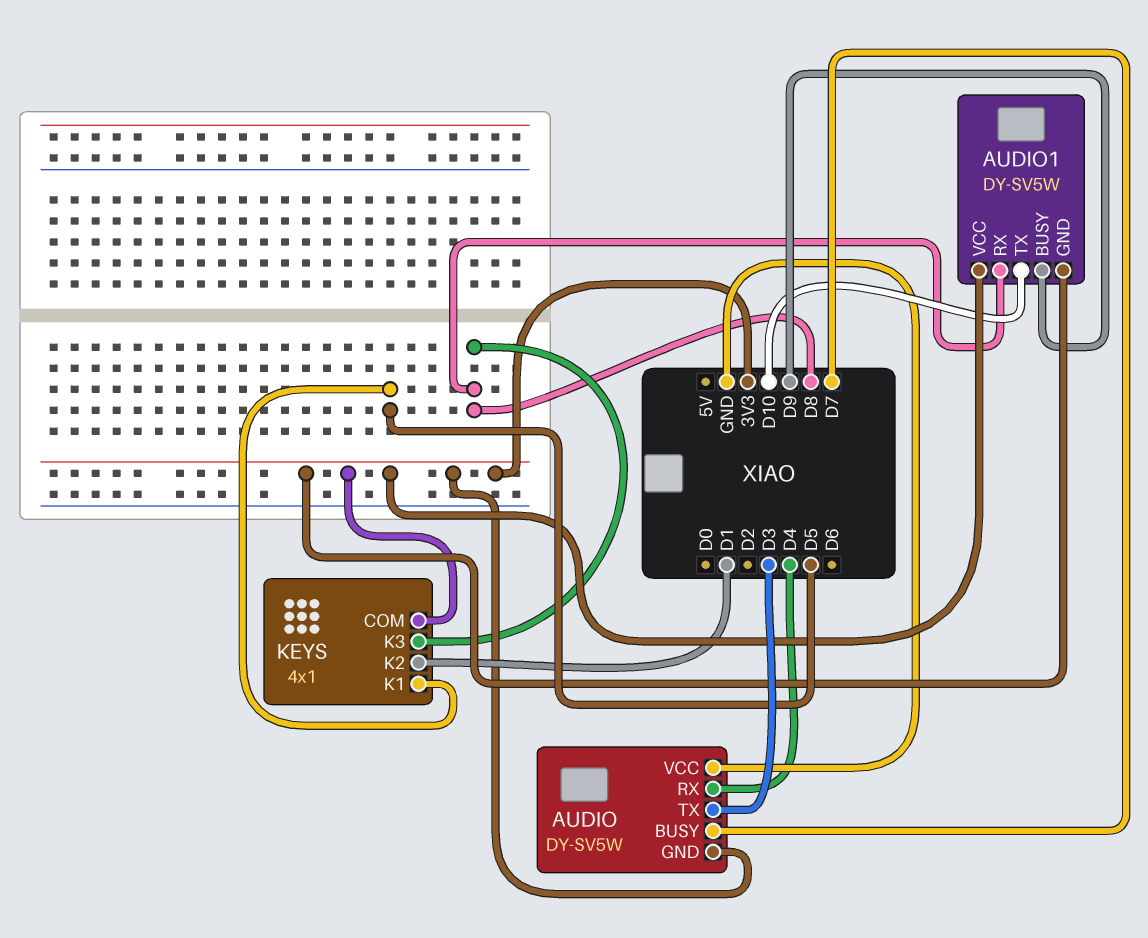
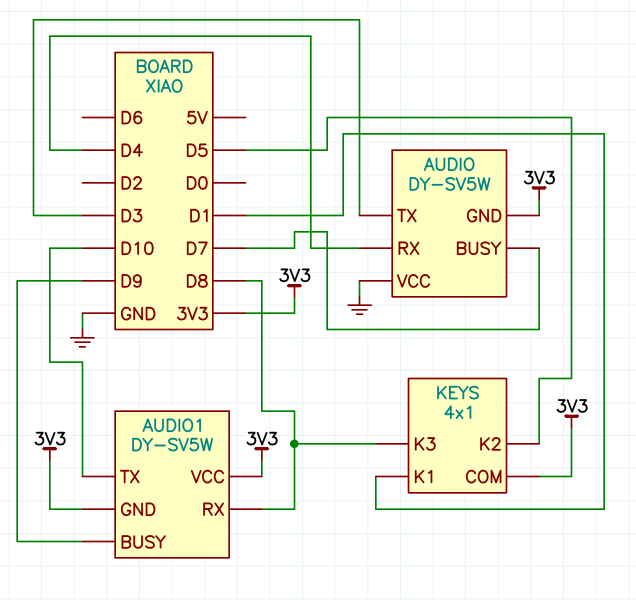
KEYS pin K1: D5 -> D1
KEYS pin K2: D1 -> D5

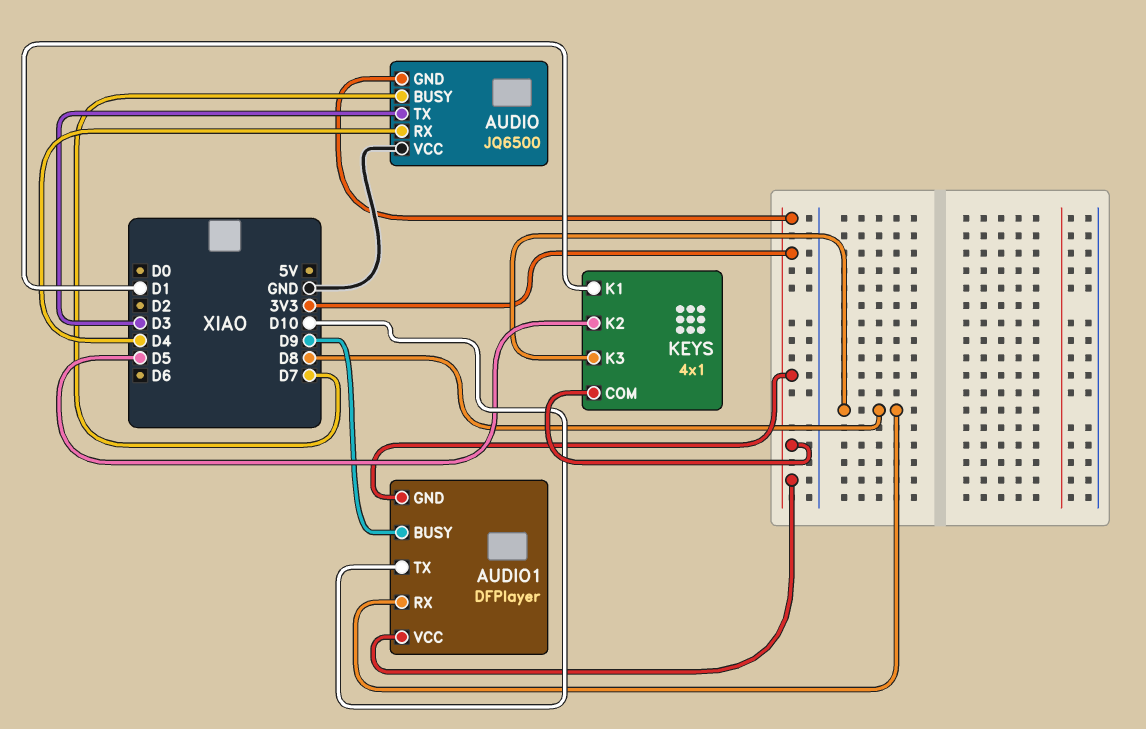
AUDIO: DY-SV5W -> JQ6500
AUDIO1: DY-SV5W -> DFPlayer

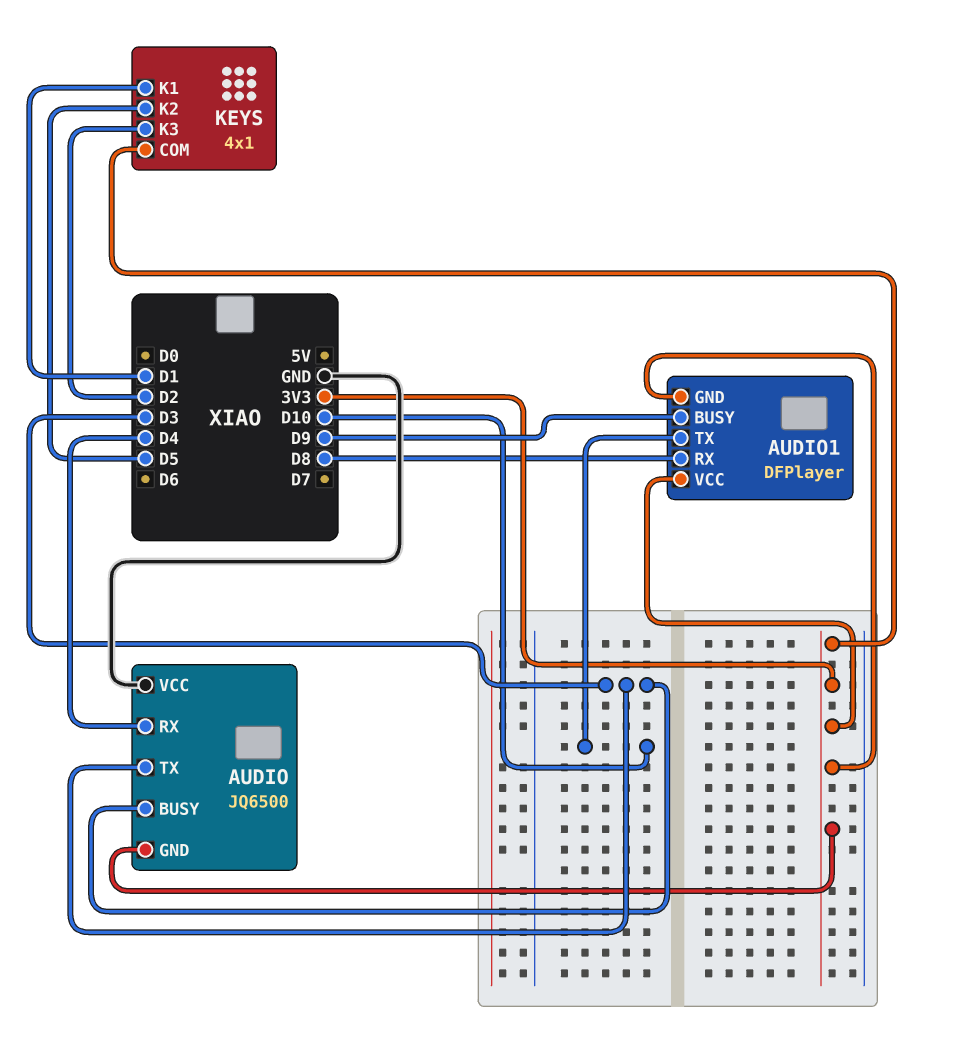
AUDIO pin BUSY: D7 -> D3
KEYS pin K3: D8 -> D2

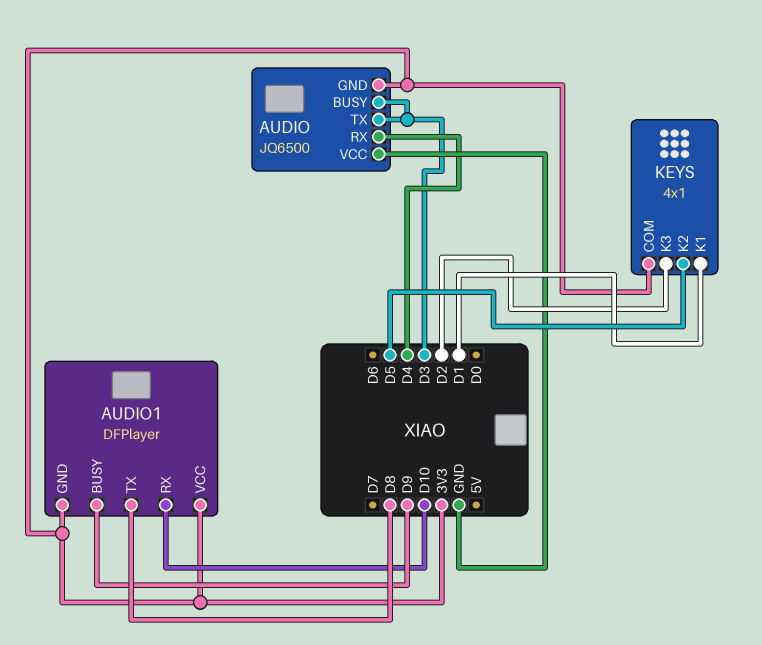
AUDIO1 pin RX: D8 -> D10
AUDIO1 pin TX: D10 -> D8

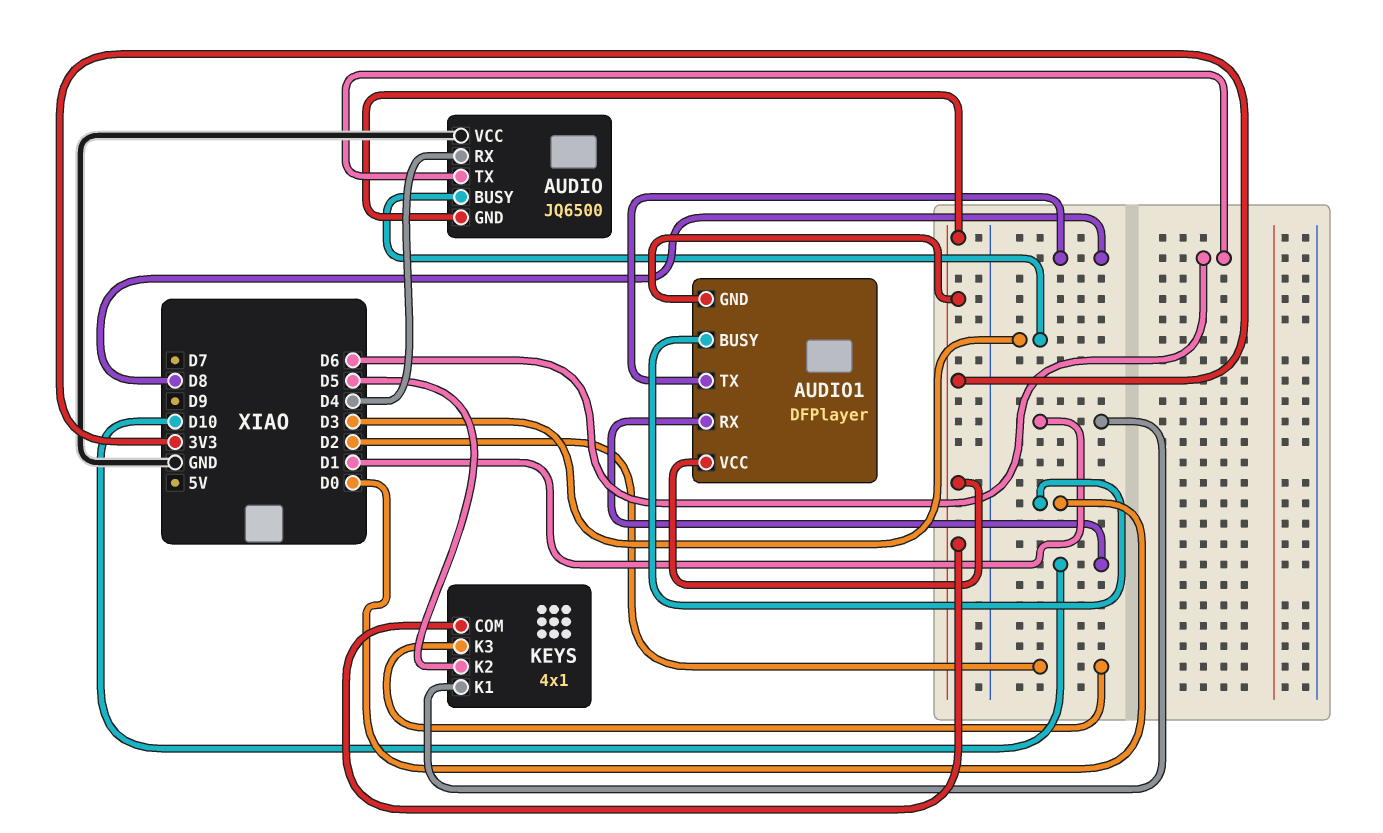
AUDIO pin TX: D3 -> D6
AUDIO1 pin BUSY: D9 -> D0

